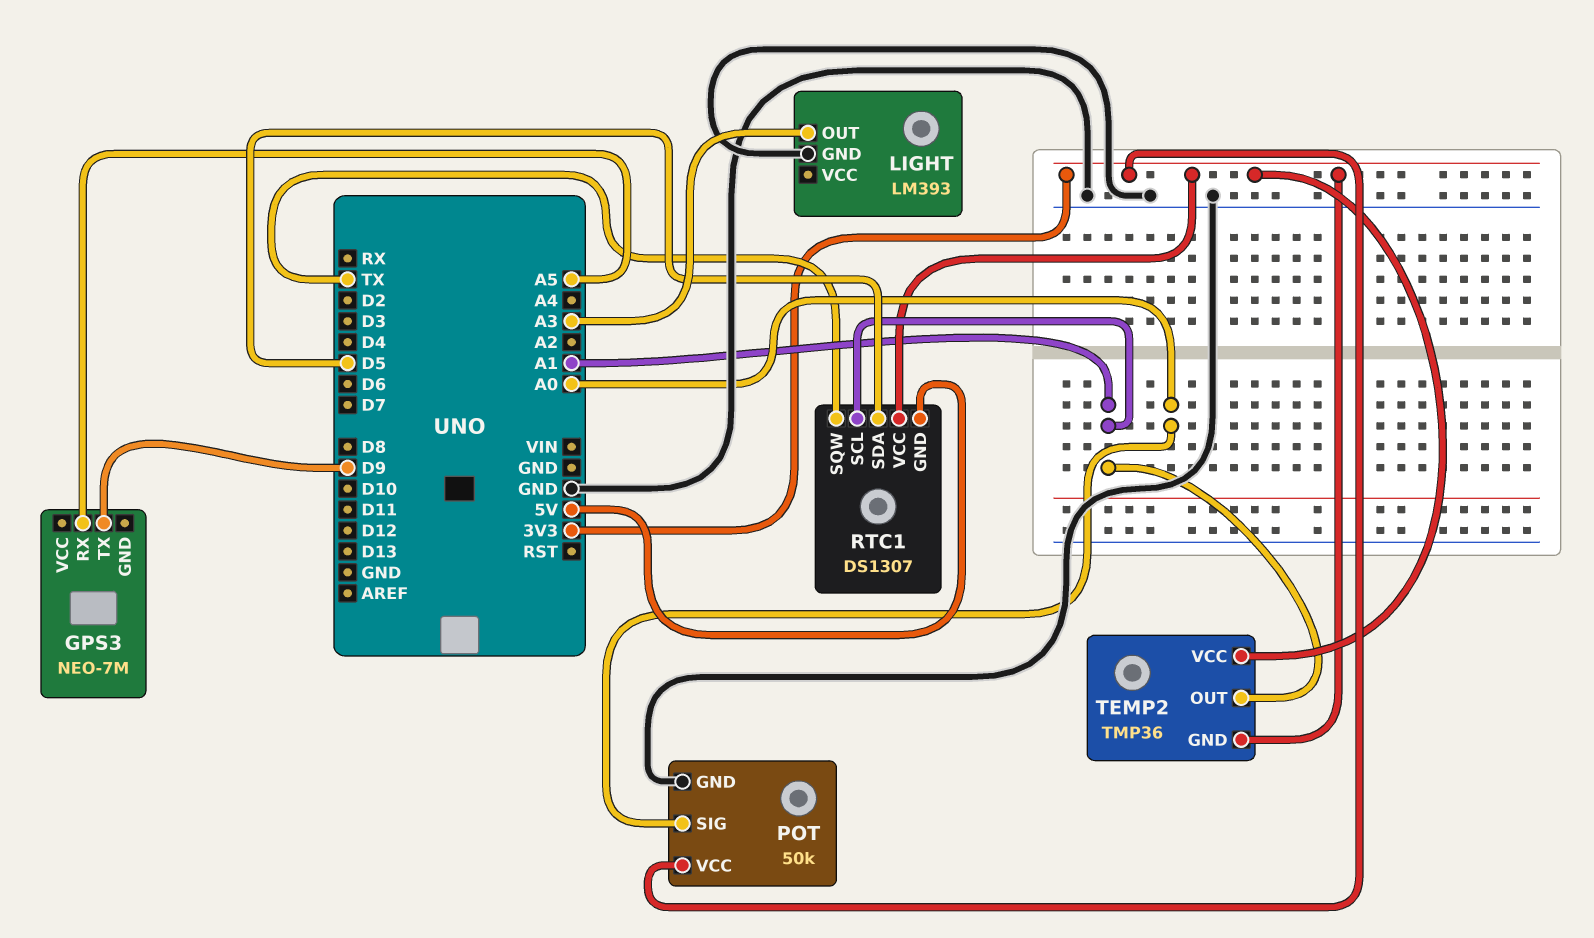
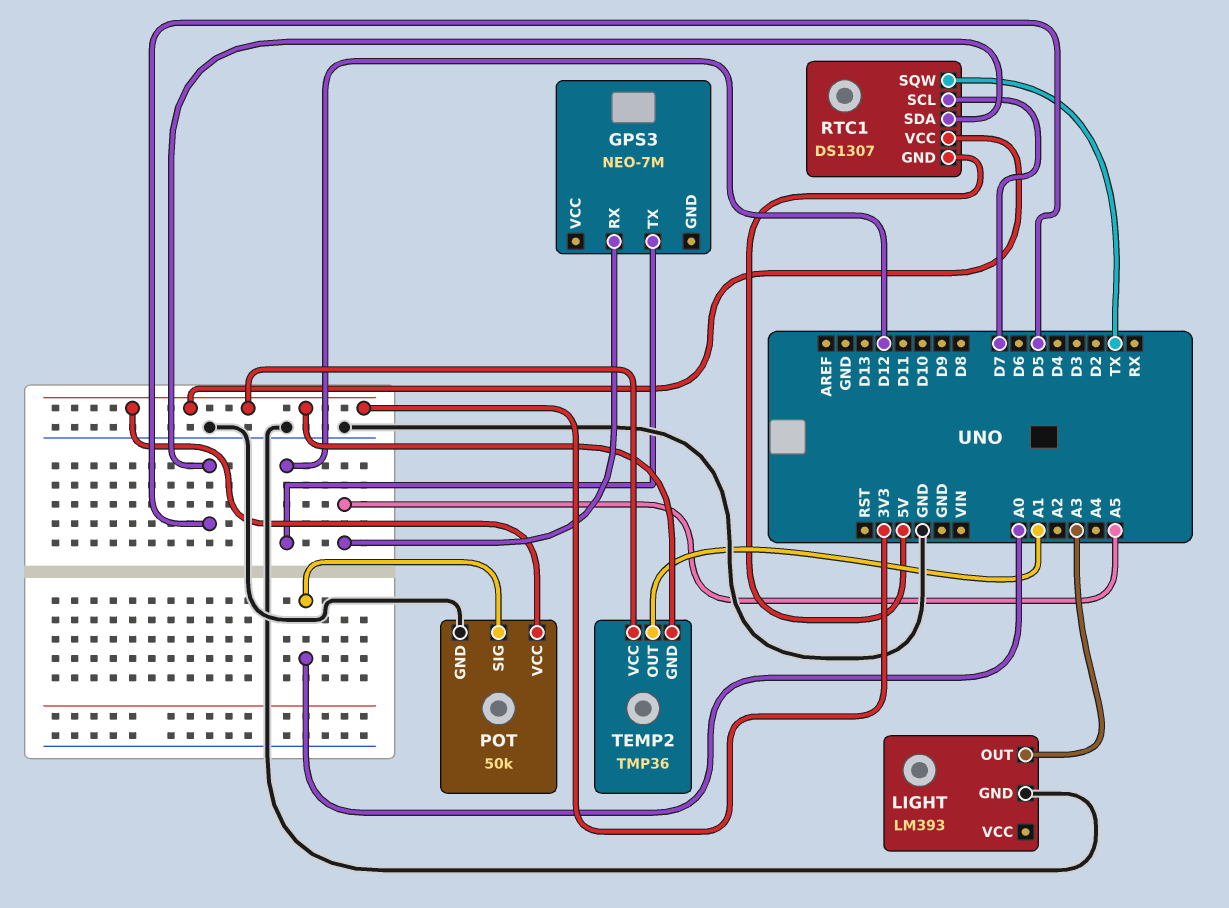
GPS3 pin TX: D9 -> D12
RTC1 pin SCL: A1 -> D7

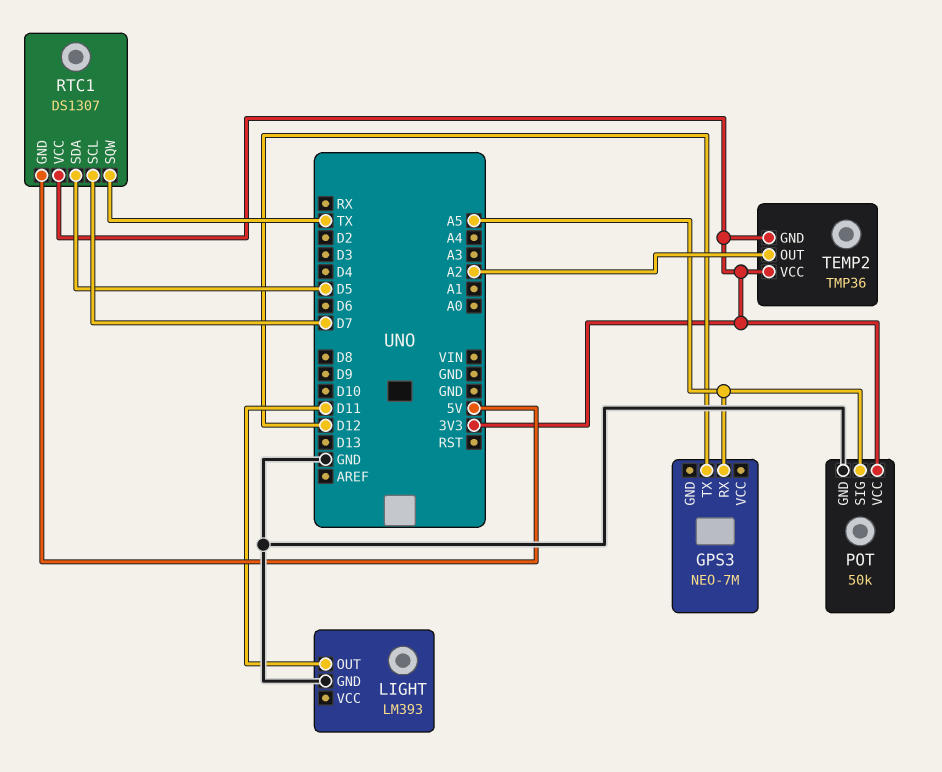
LIGHT pin OUT: A3 -> D11
POT pin SIG: A0 -> A5
TEMP2 pin OUT: A1 -> A2

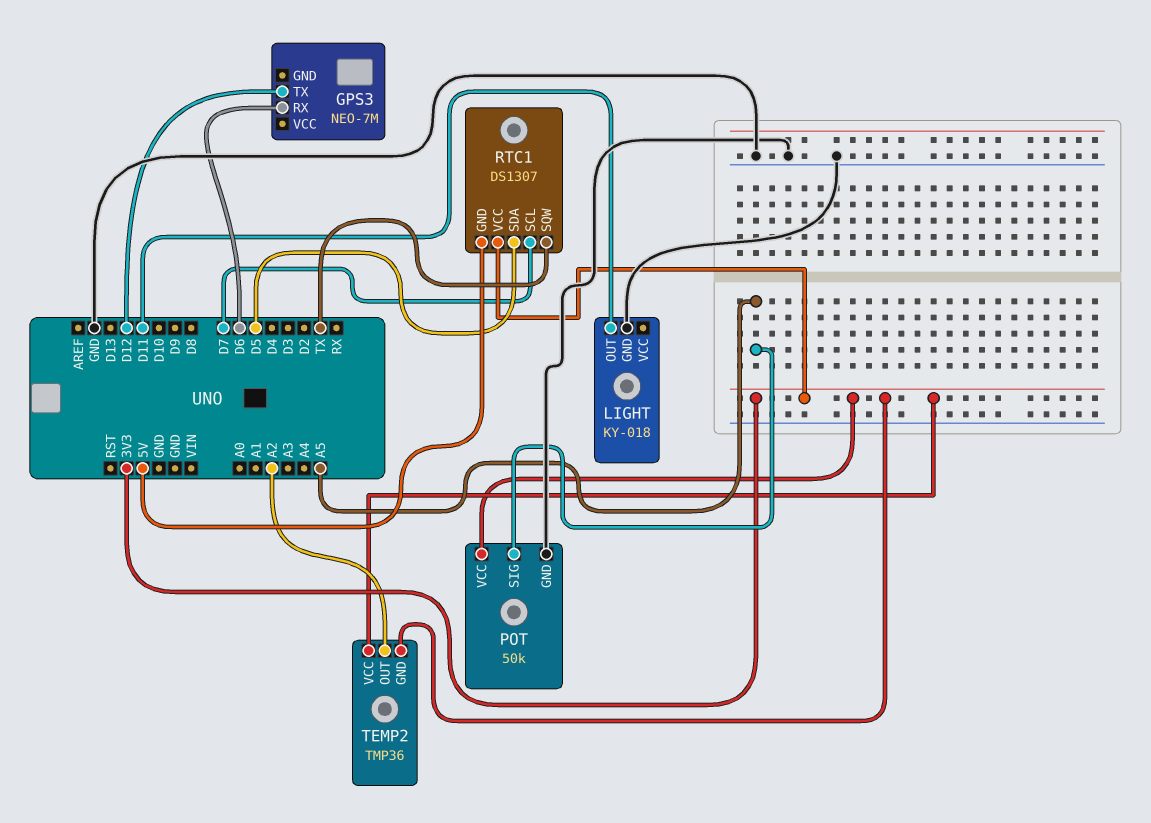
GPS3 pin RX: A5 -> D6
LIGHT: LM393 -> KY-018

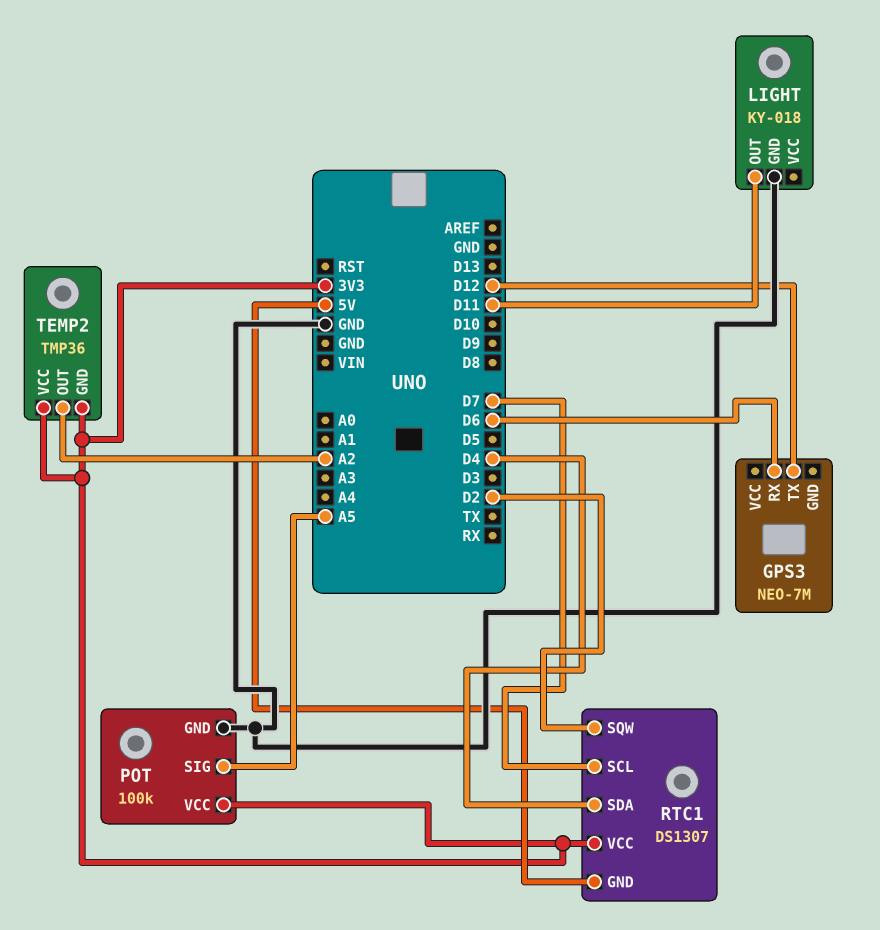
POT: 50k -> 100k
RTC1 pin SDA: D5 -> D4
RTC1 pin SQW: TX -> D2

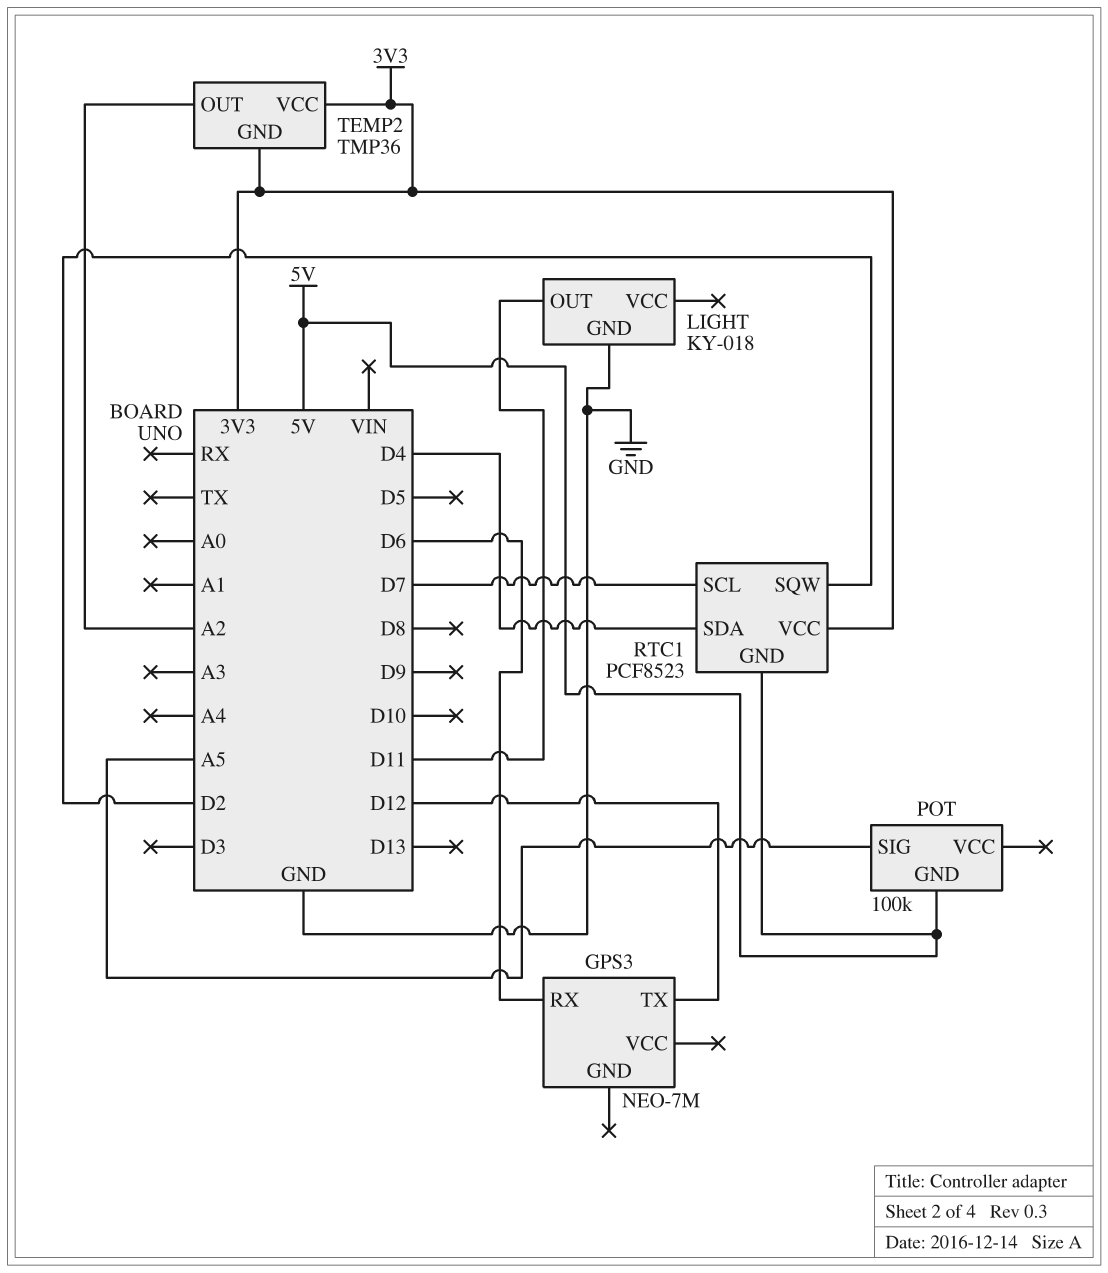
POT pin GND: GND -> 5V
POT pin VCC: 3V3 -> none
RTC1: DS1307 -> PCF8523

